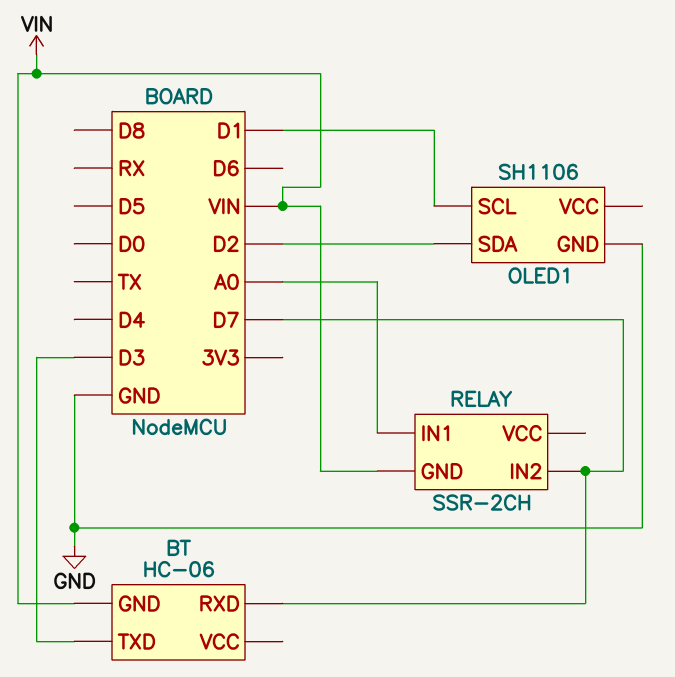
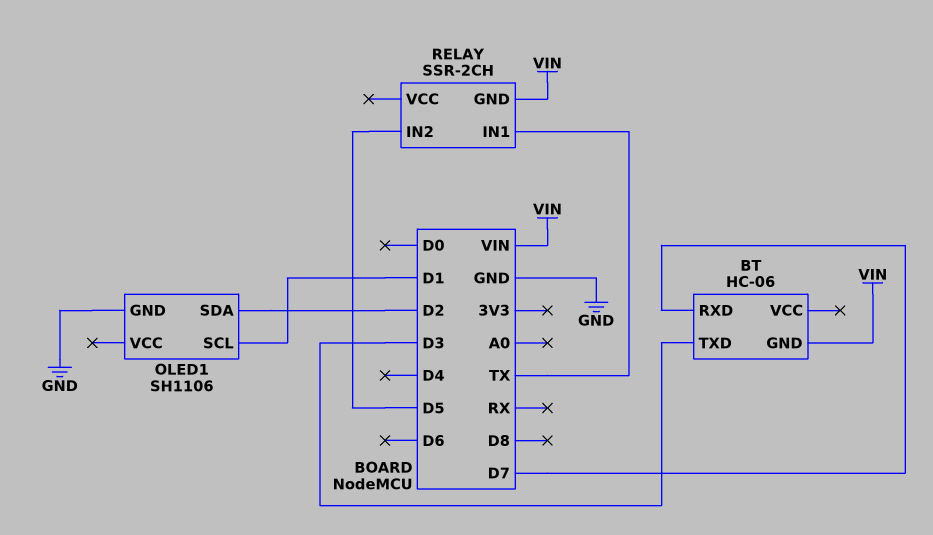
RELAY pin IN1: A0 -> TX
RELAY pin IN2: D7 -> D5

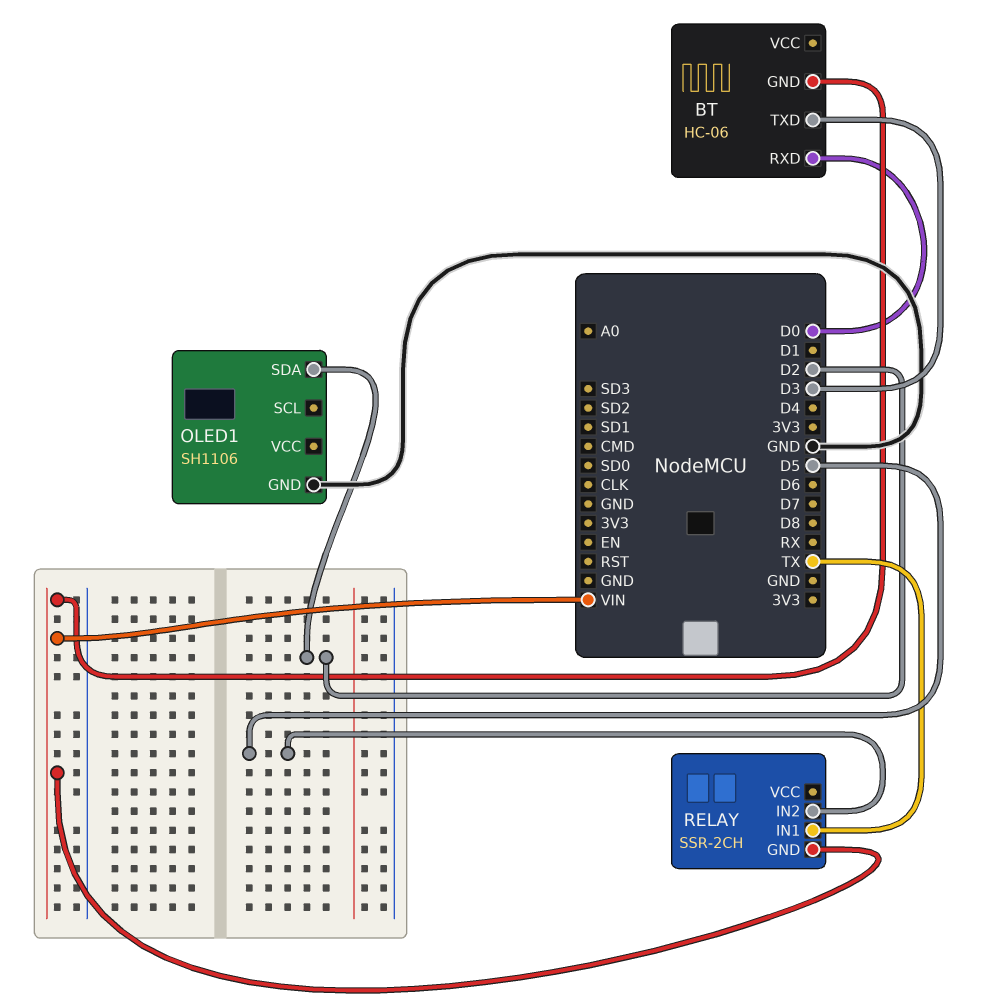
BT pin RXD: D7 -> D0
OLED1 pin SCL: D1 -> none

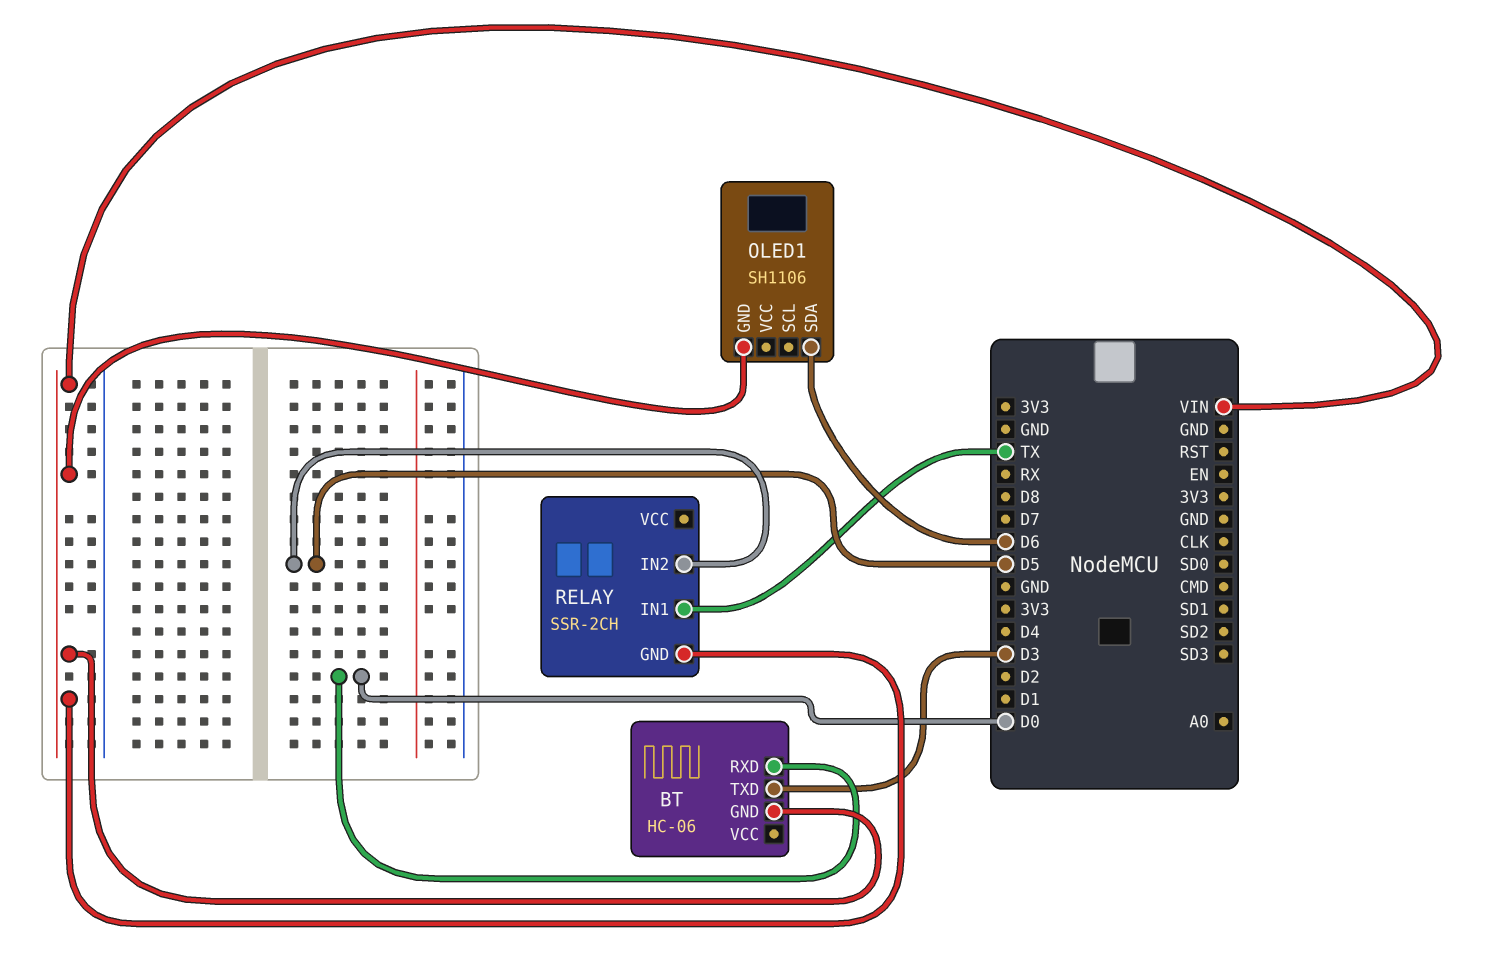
OLED1 pin GND: GND -> VIN
OLED1 pin SDA: D2 -> D6

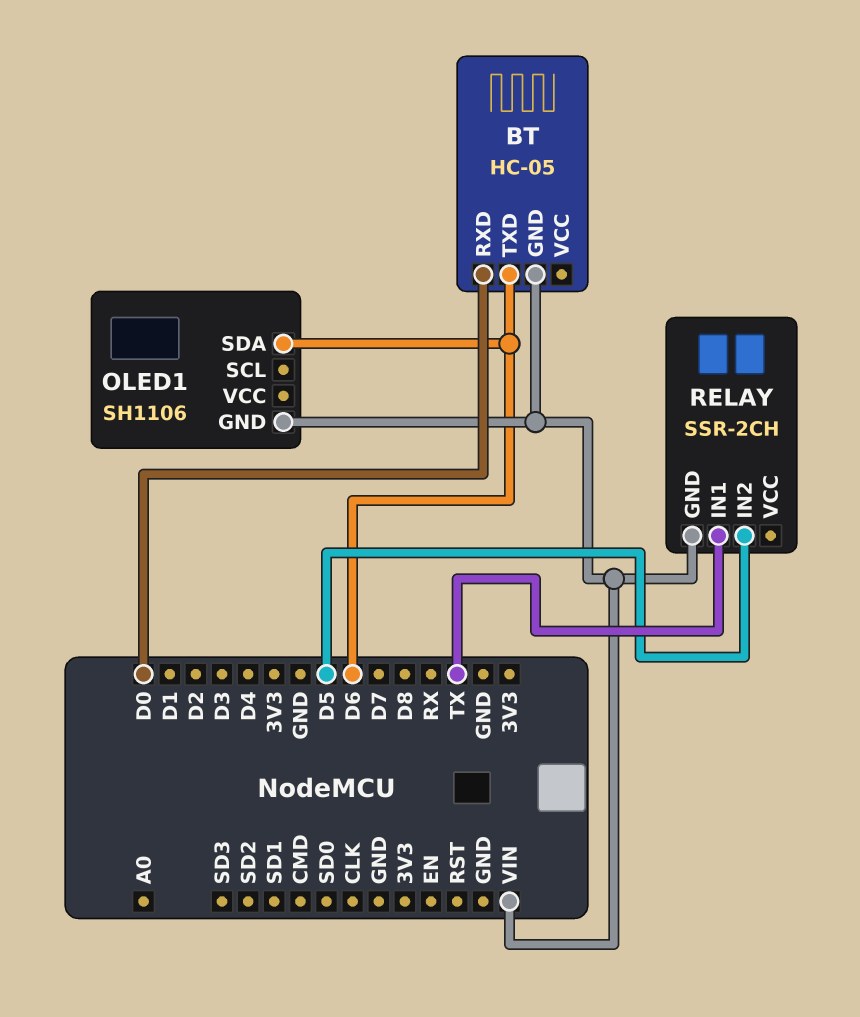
BT: HC-06 -> HC-05
BT pin TXD: D3 -> D6

